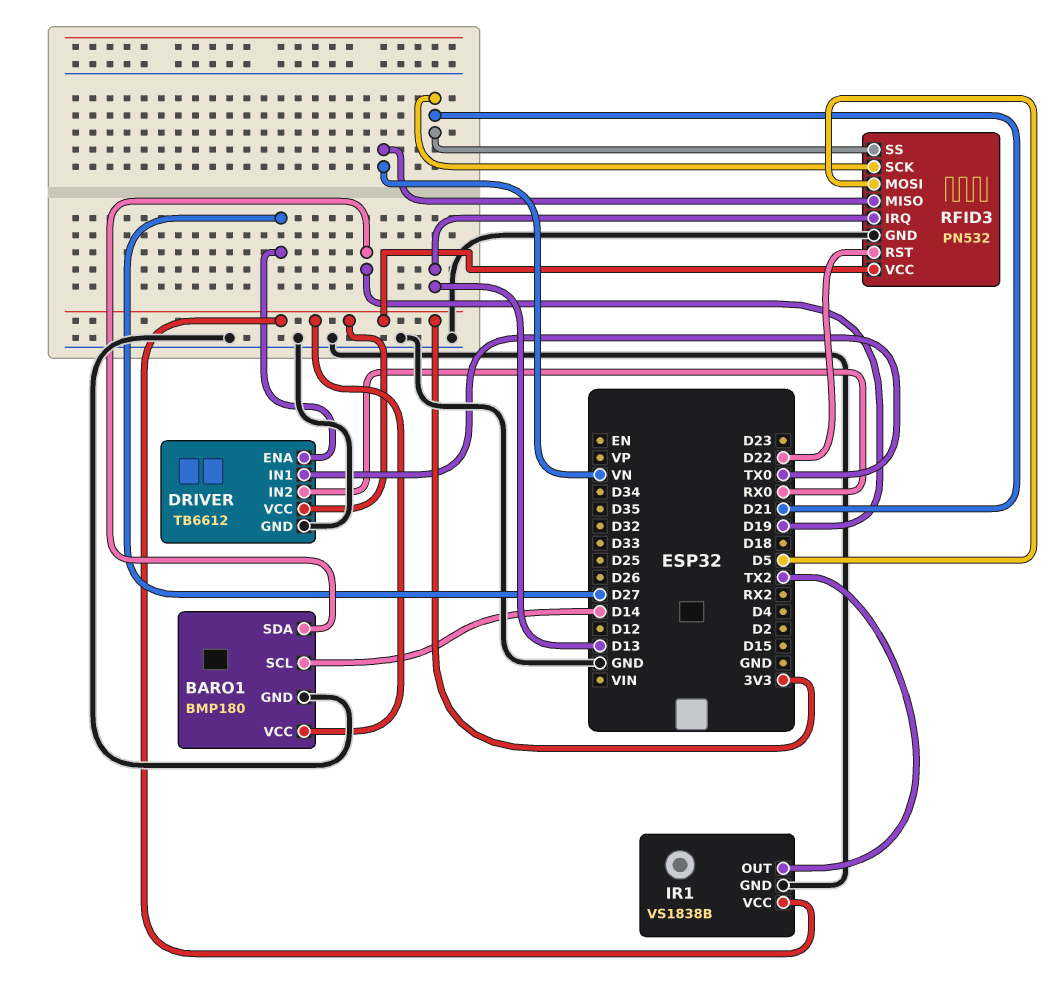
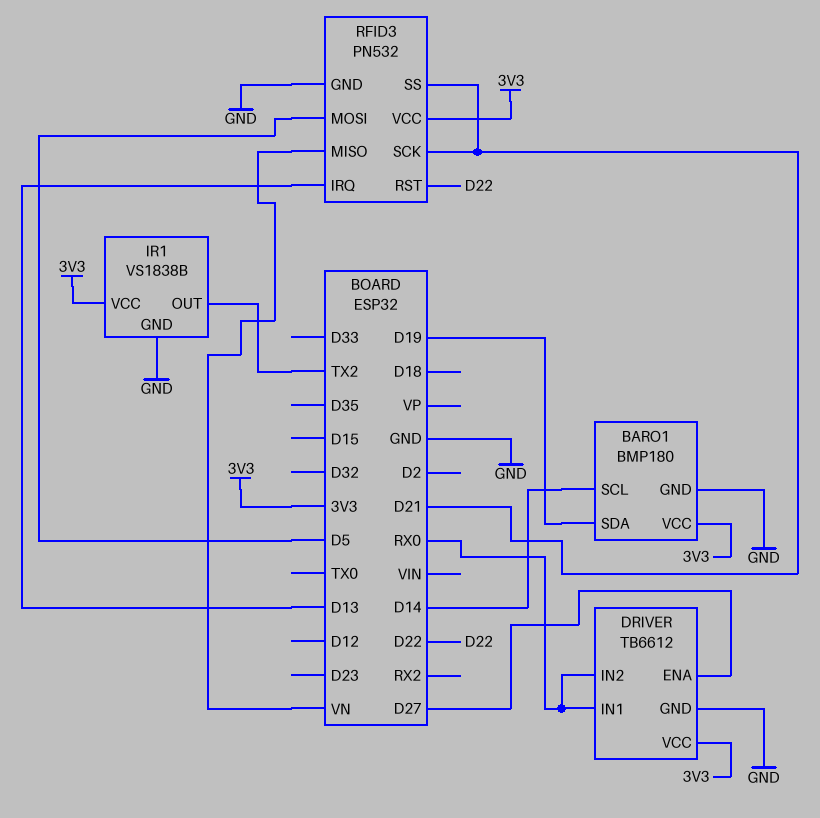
DRIVER pin IN1: TX0 -> RX0

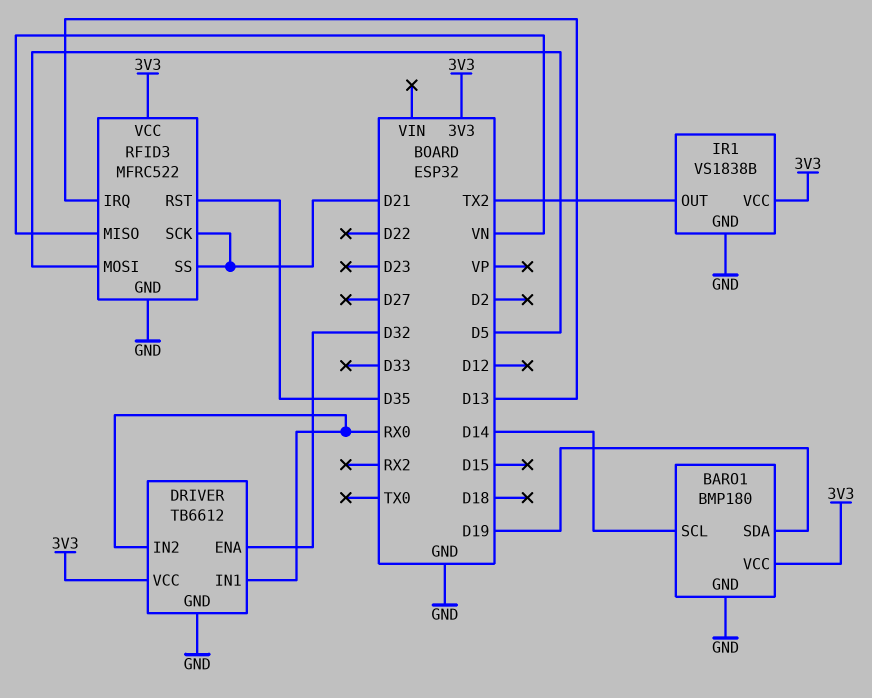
DRIVER pin ENA: D27 -> D32
RFID3: PN532 -> MFRC522
RFID3 pin RST: D22 -> D35

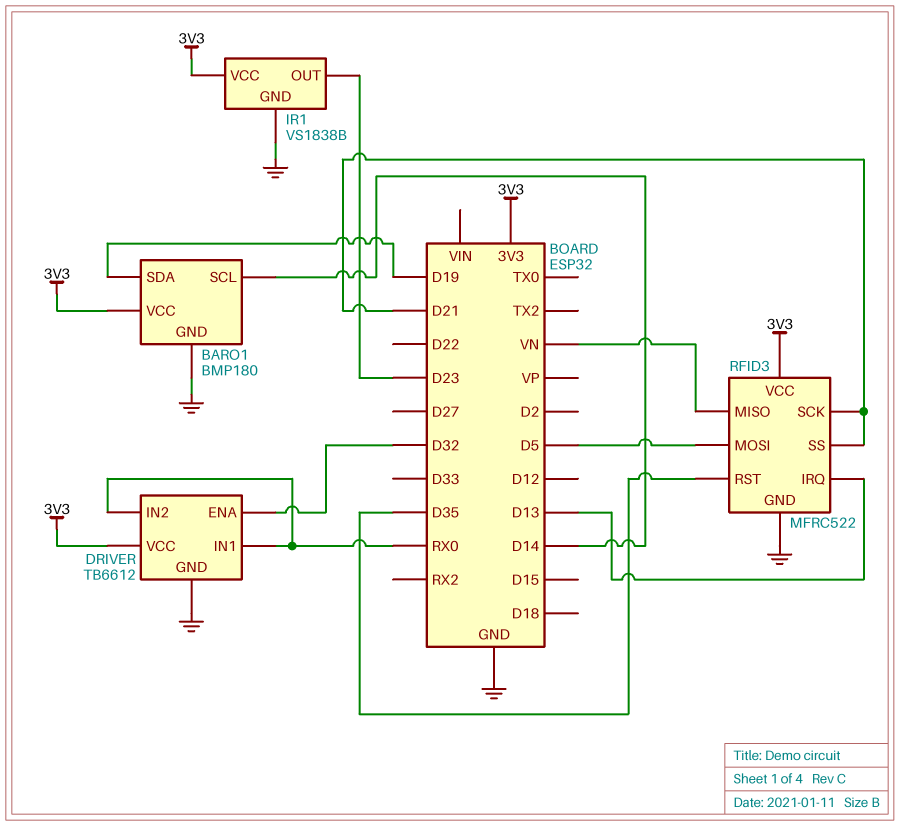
IR1 pin OUT: TX2 -> D23

